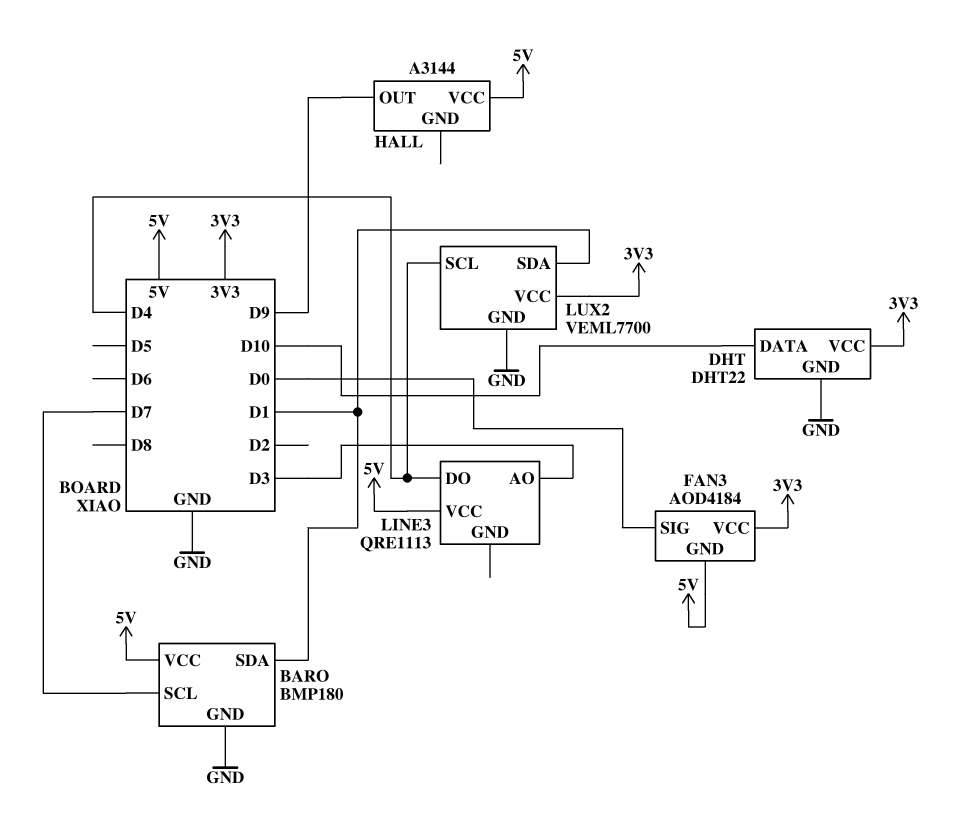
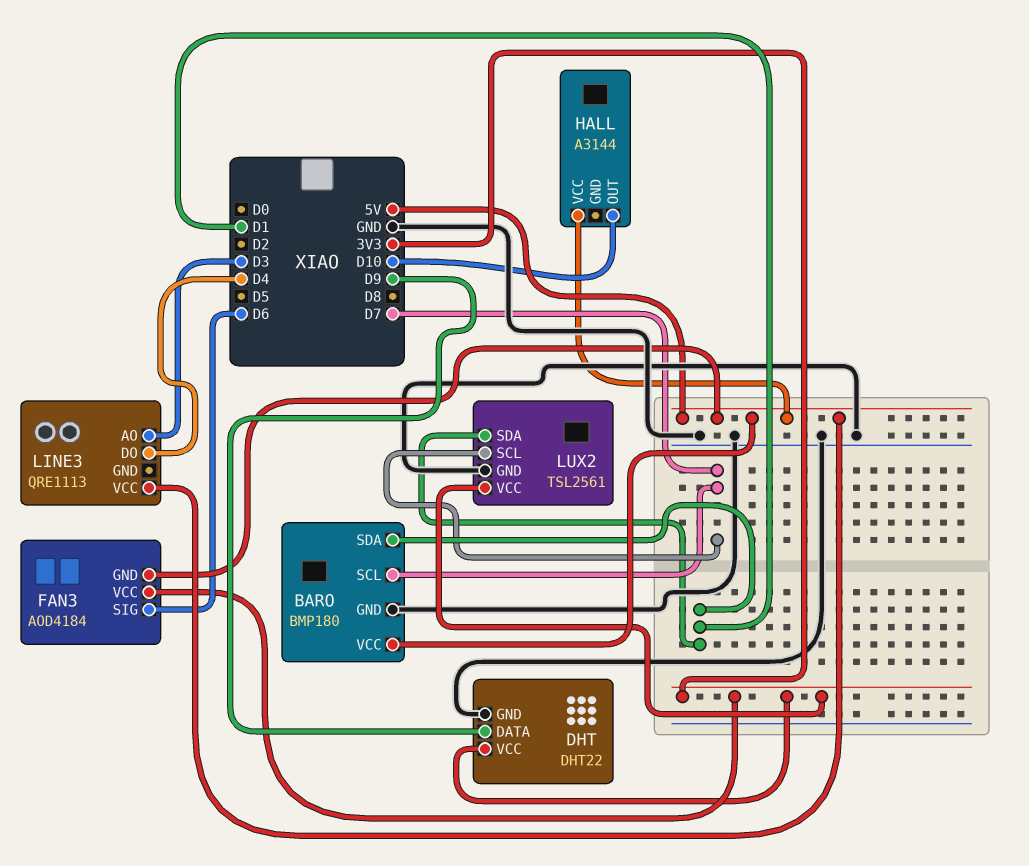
DHT pin DATA: D10 -> D9
FAN3 pin SIG: D0 -> D6
HALL pin OUT: D9 -> D10
LUX2: VEML7700 -> TSL2561
LUX2 pin SCL: D4 -> D7

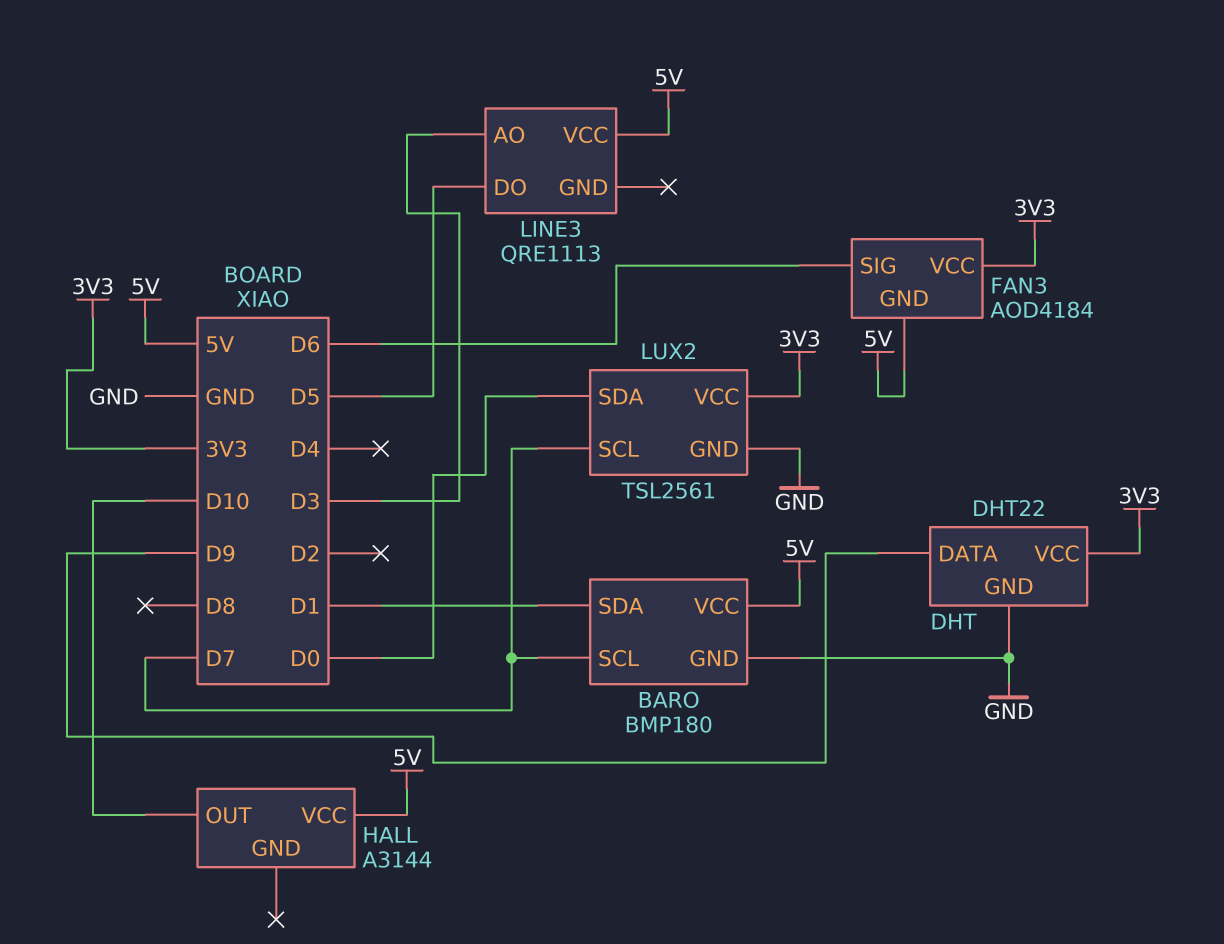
LINE3 pin DO: D4 -> D5
LUX2 pin SDA: D1 -> D0

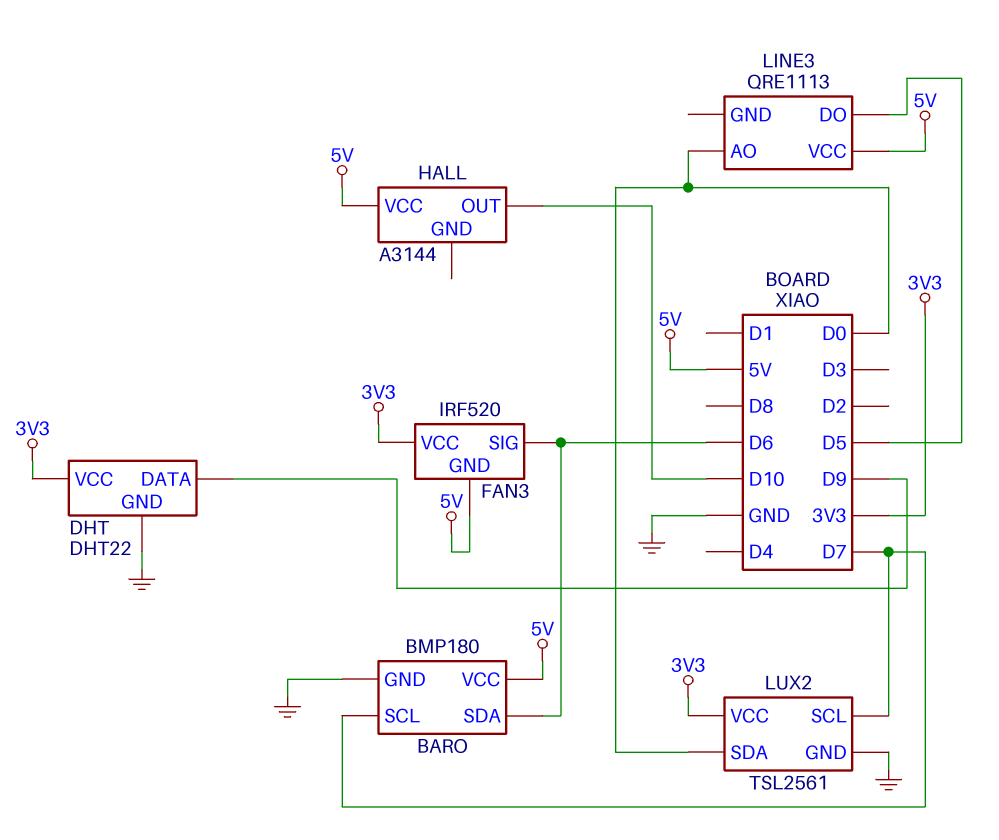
BARO pin SDA: D1 -> D6
FAN3: AOD4184 -> IRF520
LINE3 pin AO: D3 -> D0

